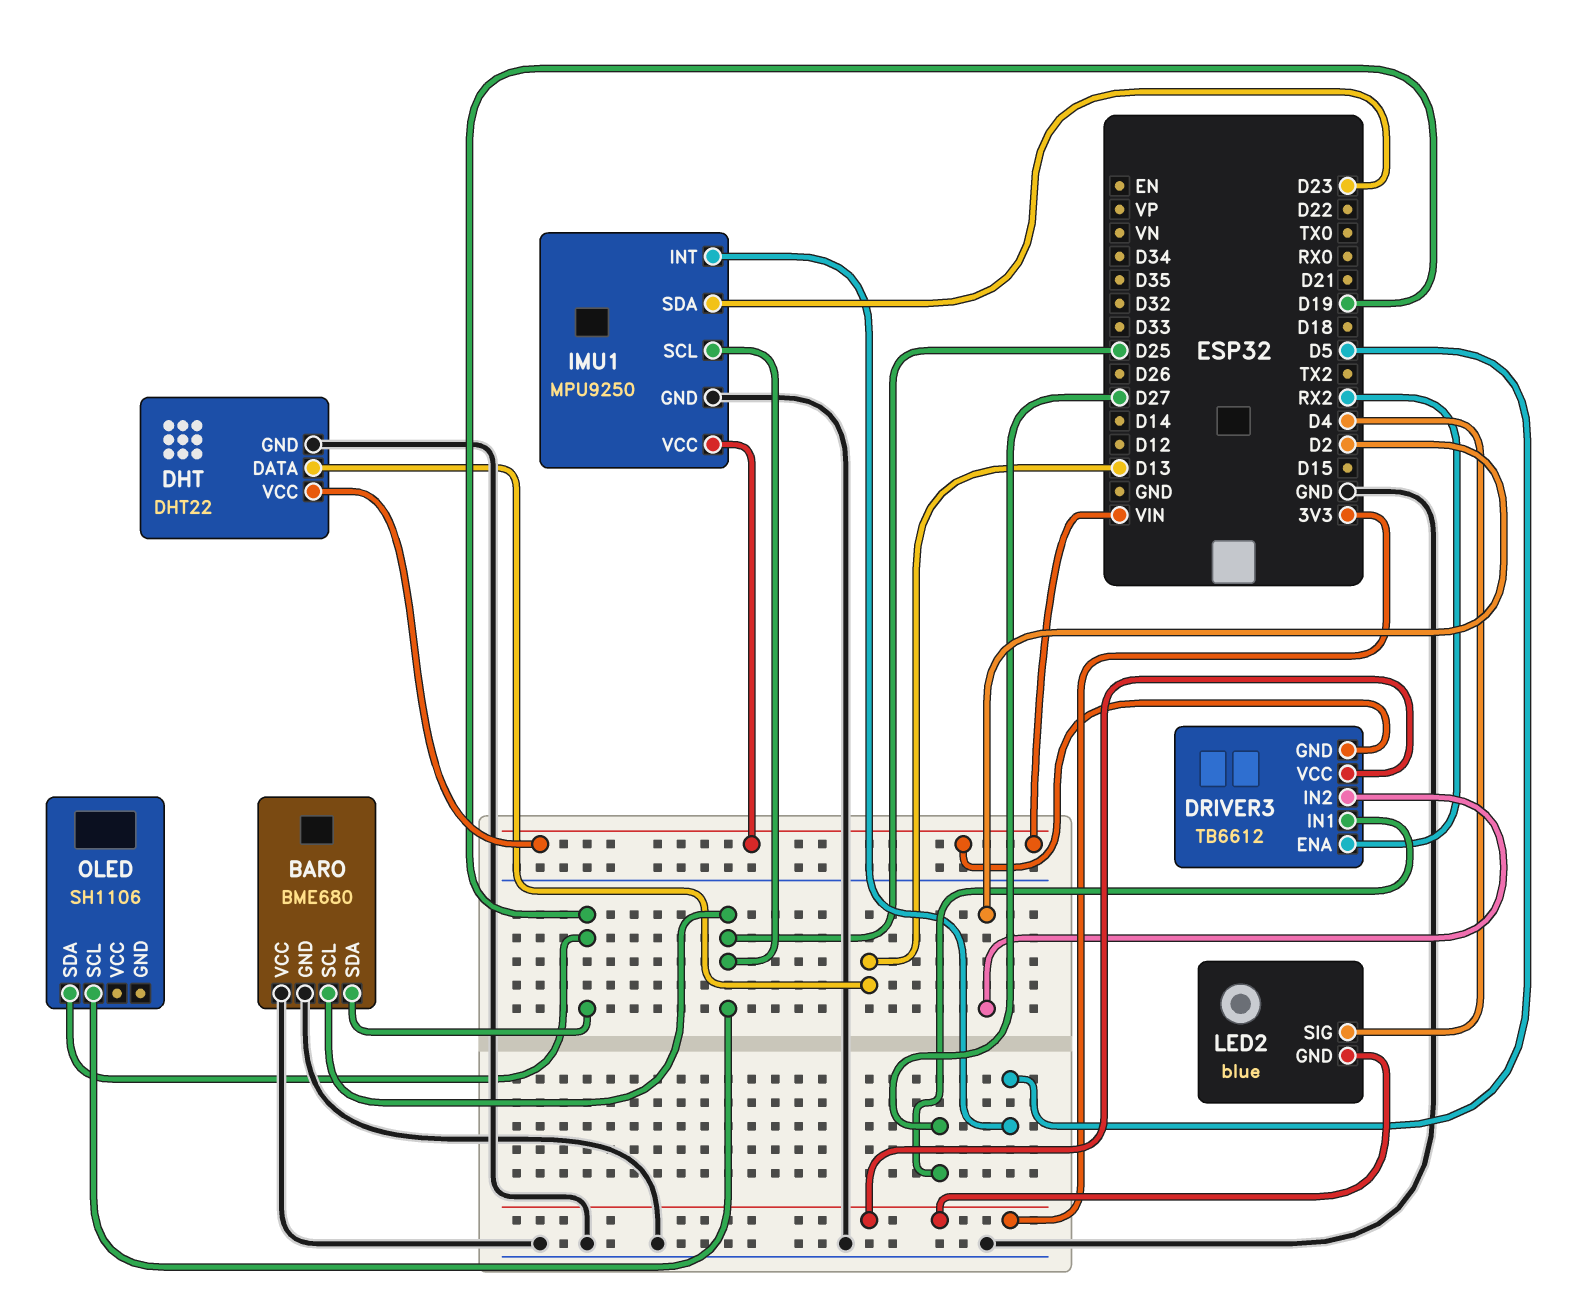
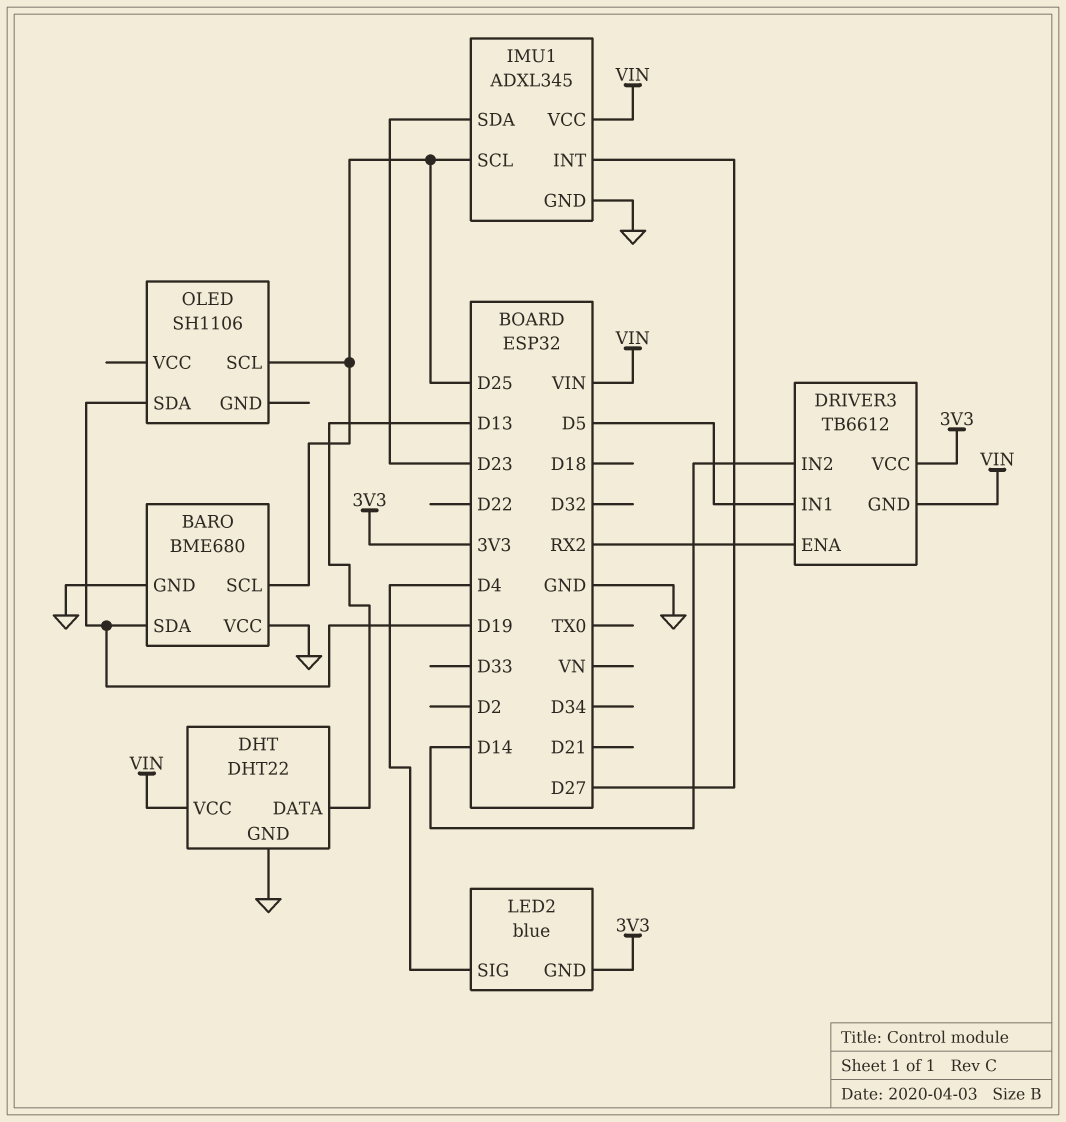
DRIVER3 pin IN1: D27 -> D5
DRIVER3 pin IN2: D2 -> D14
IMU1: MPU9250 -> ADXL345
IMU1 pin INT: D5 -> D27

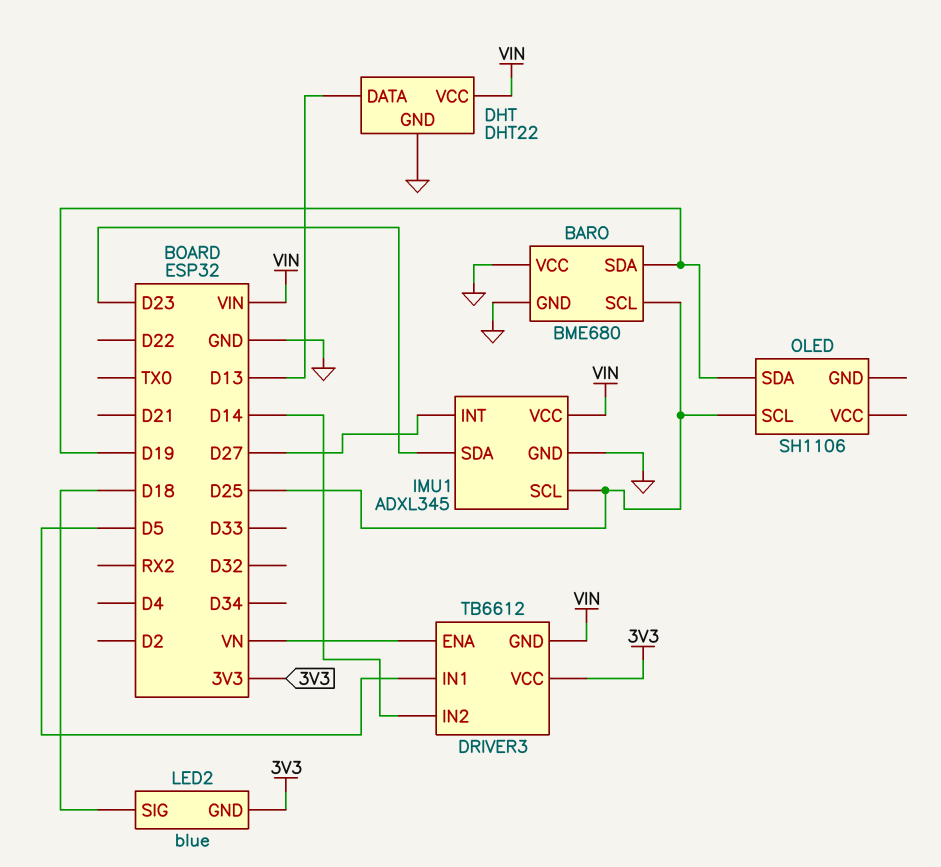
DRIVER3 pin ENA: RX2 -> VN
LED2 pin SIG: D4 -> D18

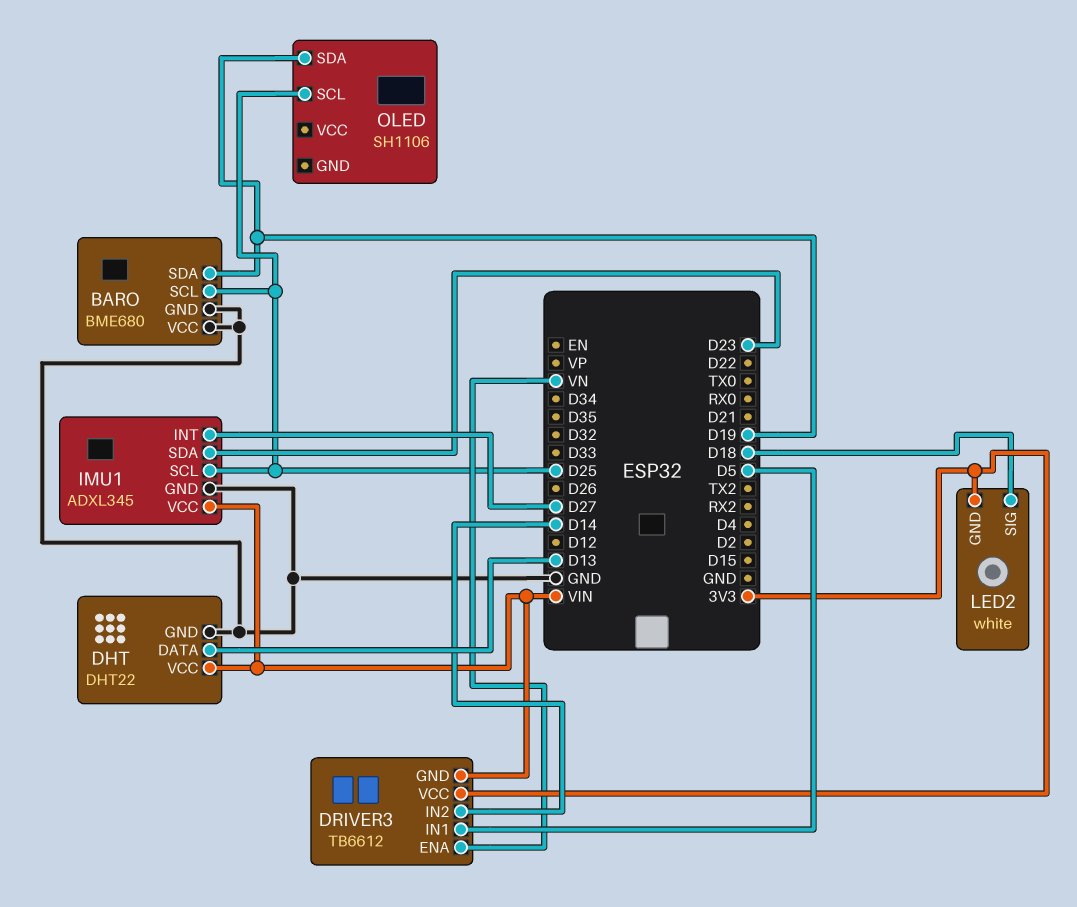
LED2: blue -> white

